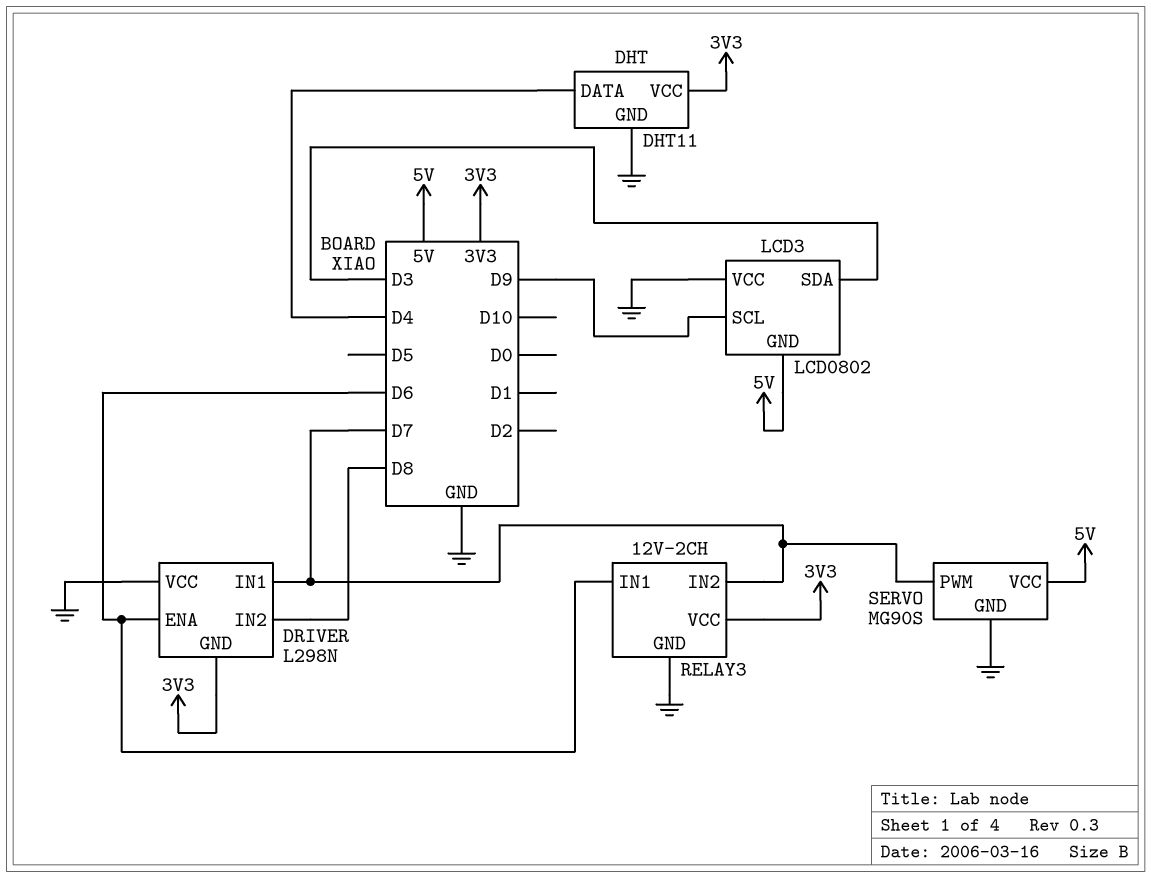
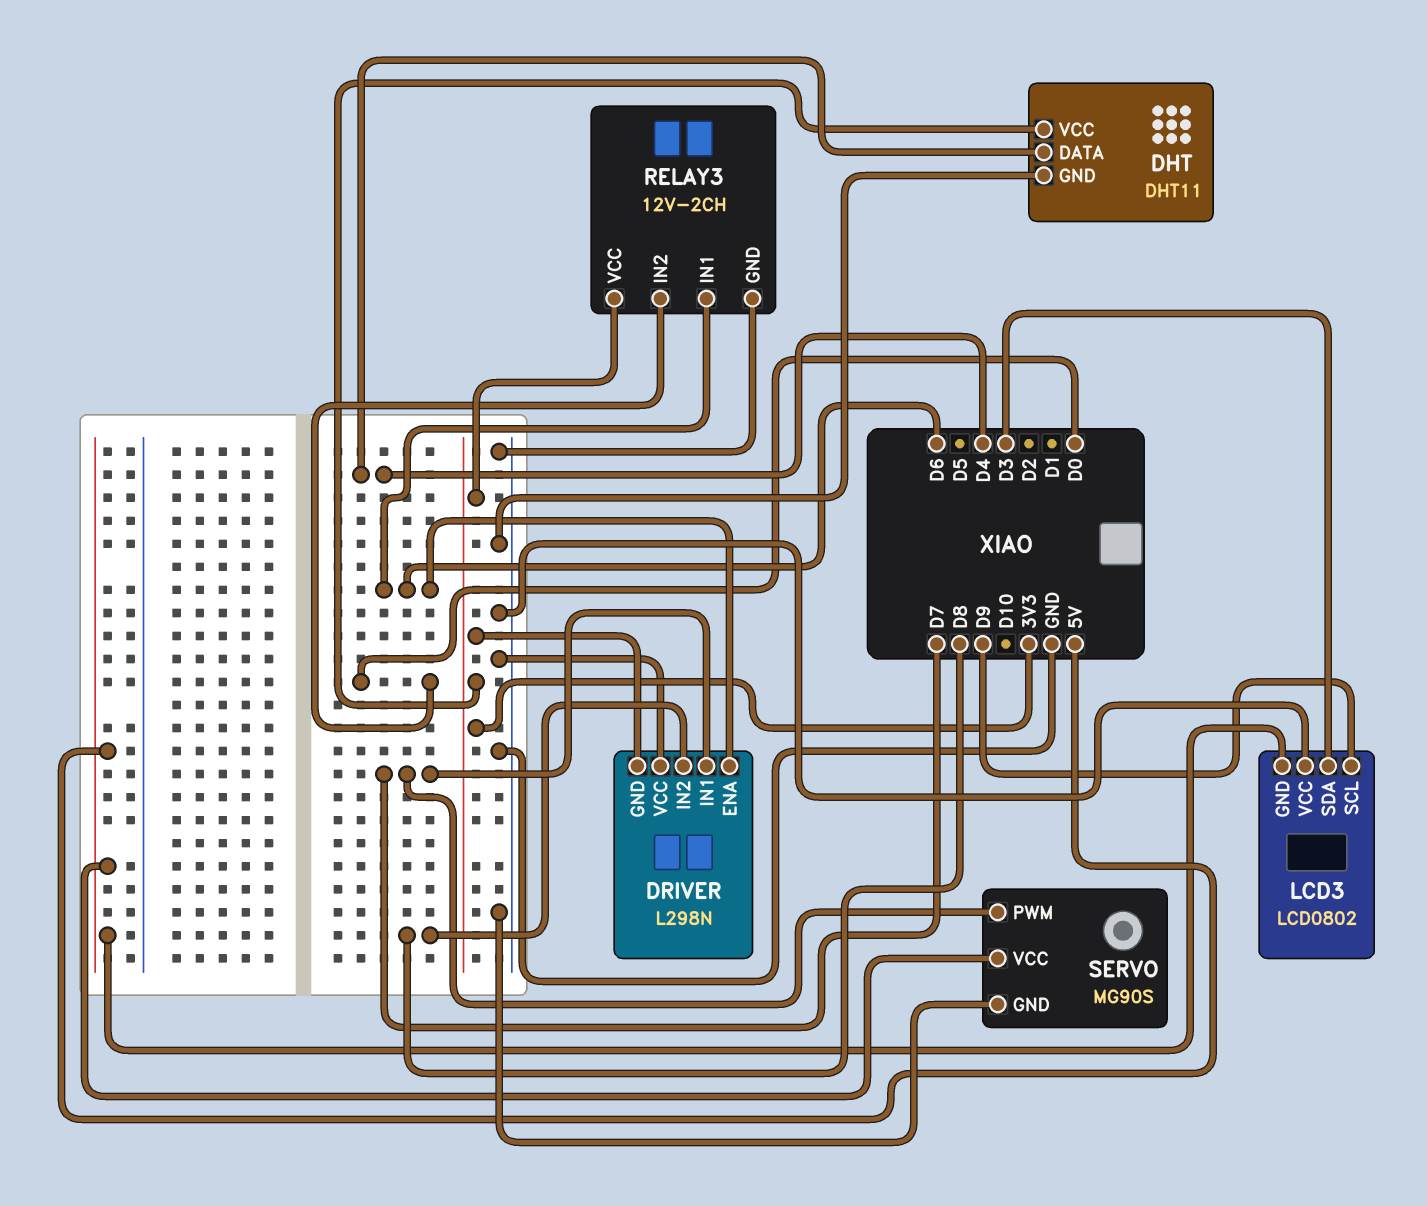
RELAY3 pin IN2: D7 -> D0

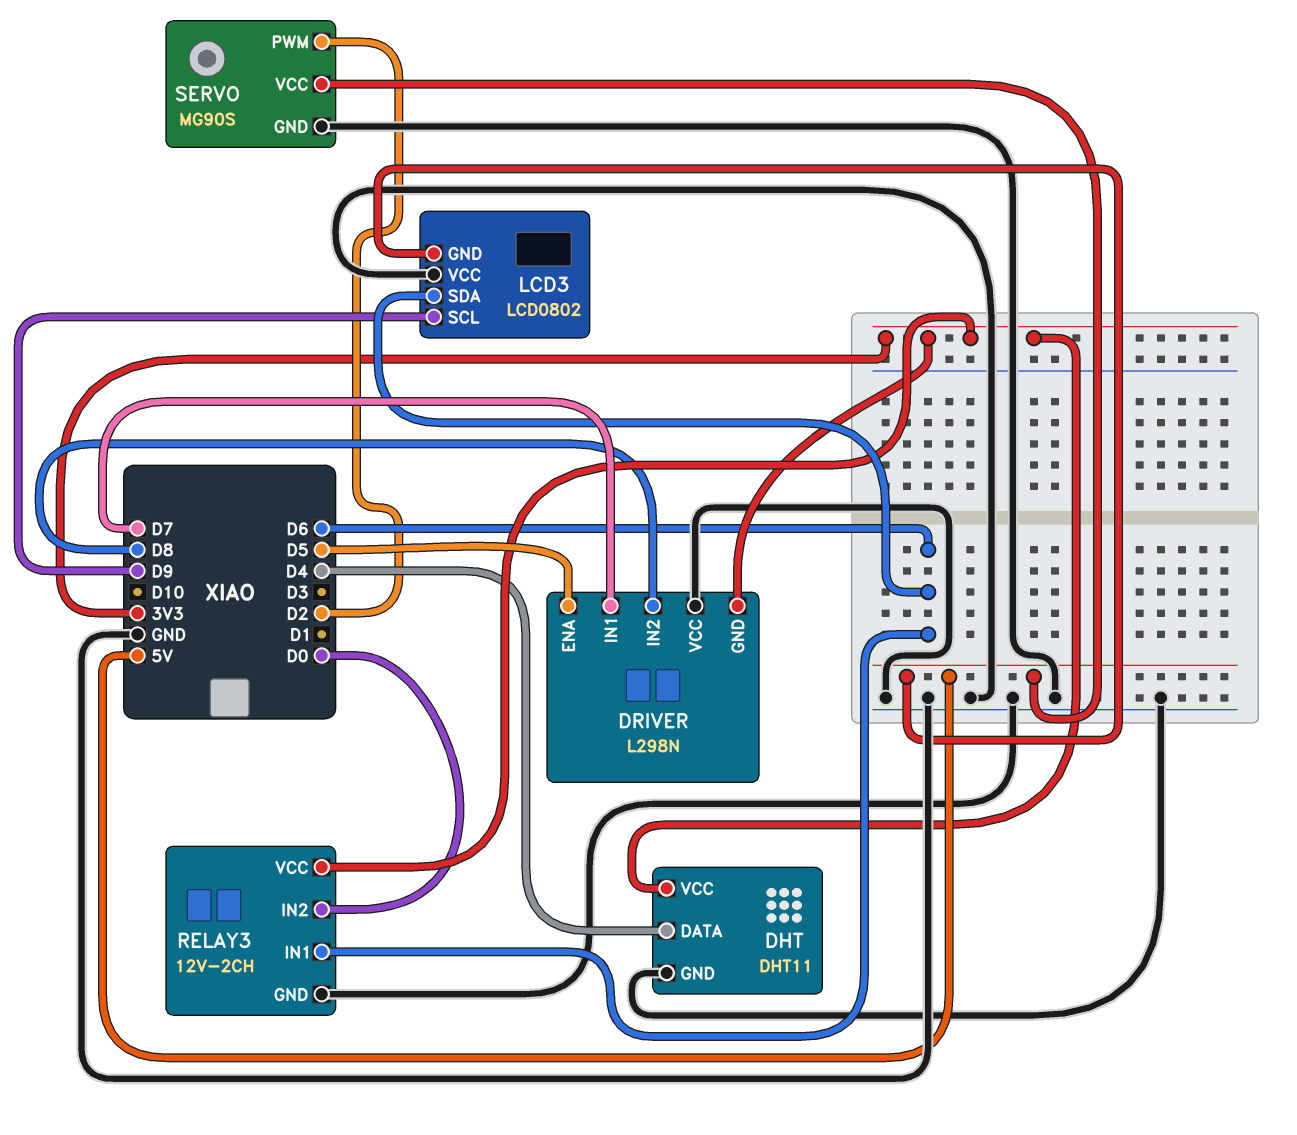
DRIVER pin ENA: D6 -> D5
LCD3 pin SDA: D3 -> D6
SERVO pin PWM: D7 -> D2

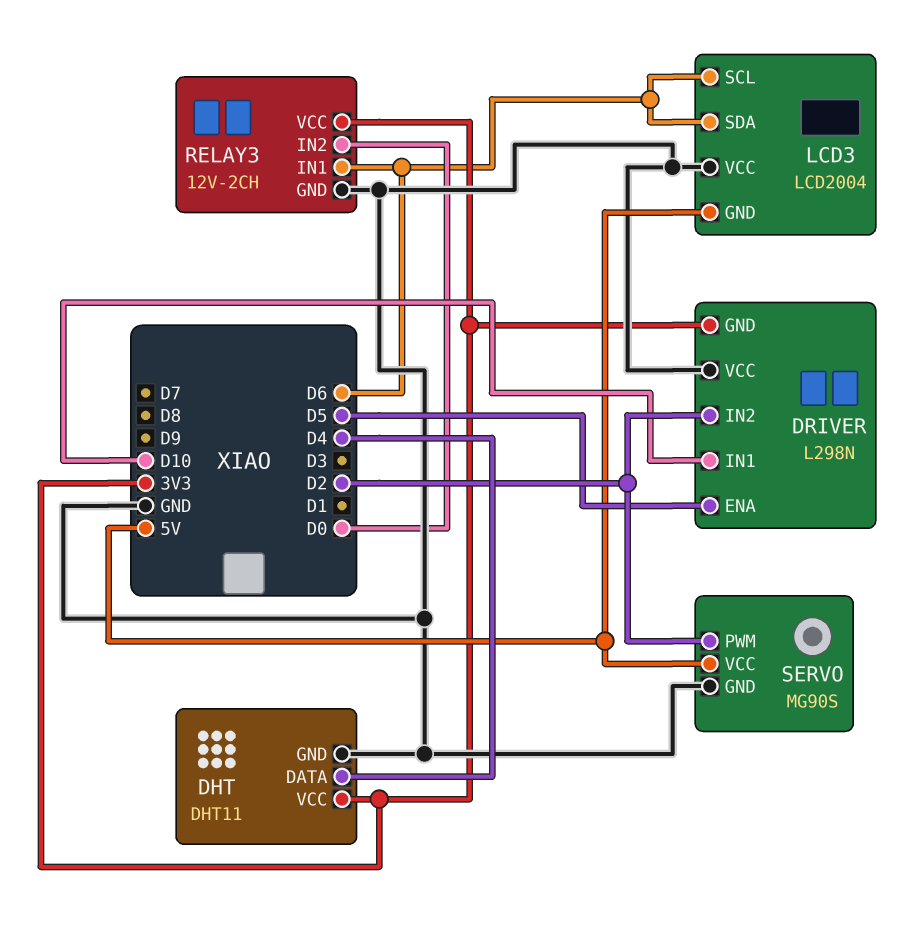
DRIVER pin IN1: D7 -> D10
DRIVER pin IN2: D8 -> D2
LCD3: LCD0802 -> LCD2004
LCD3 pin SCL: D9 -> D6

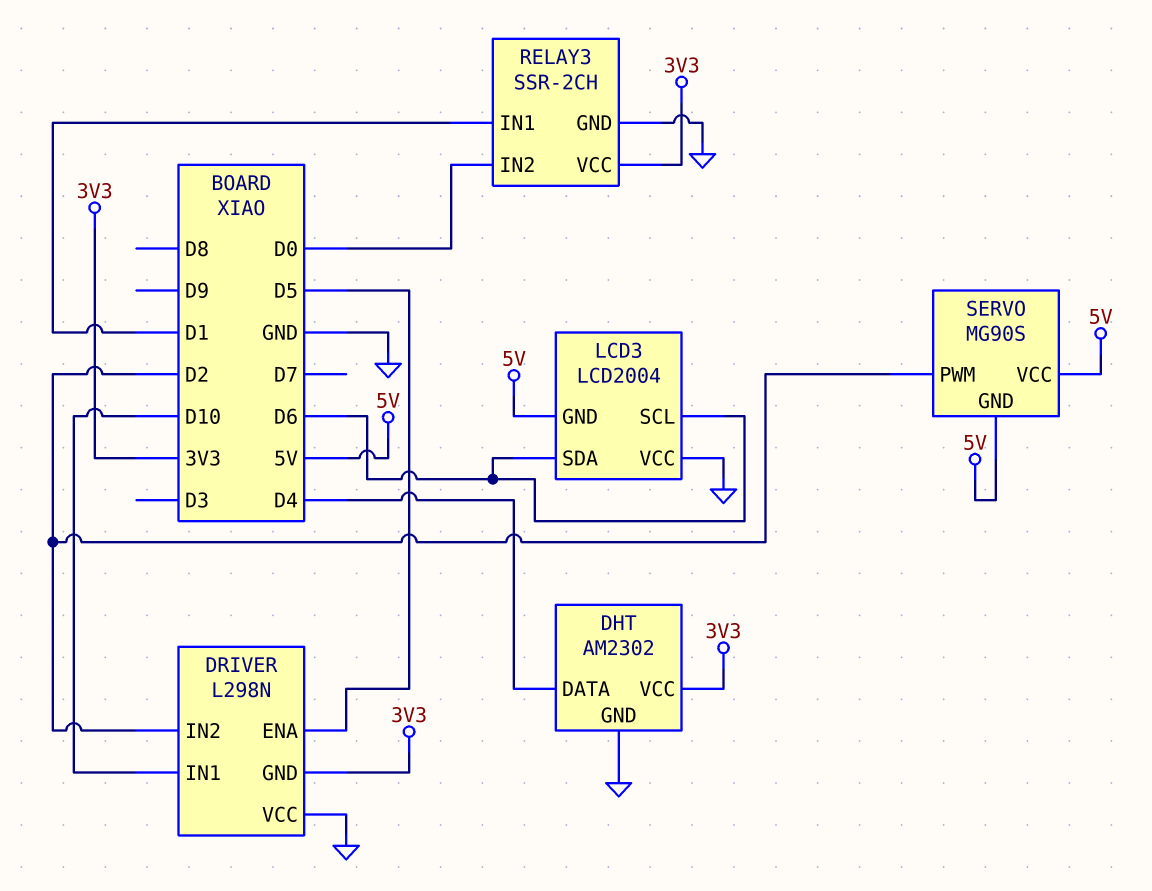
DHT: DHT11 -> AM2302
RELAY3: 12V-2CH -> SSR-2CH
RELAY3 pin IN1: D6 -> D1
SERVO pin GND: GND -> 5V

